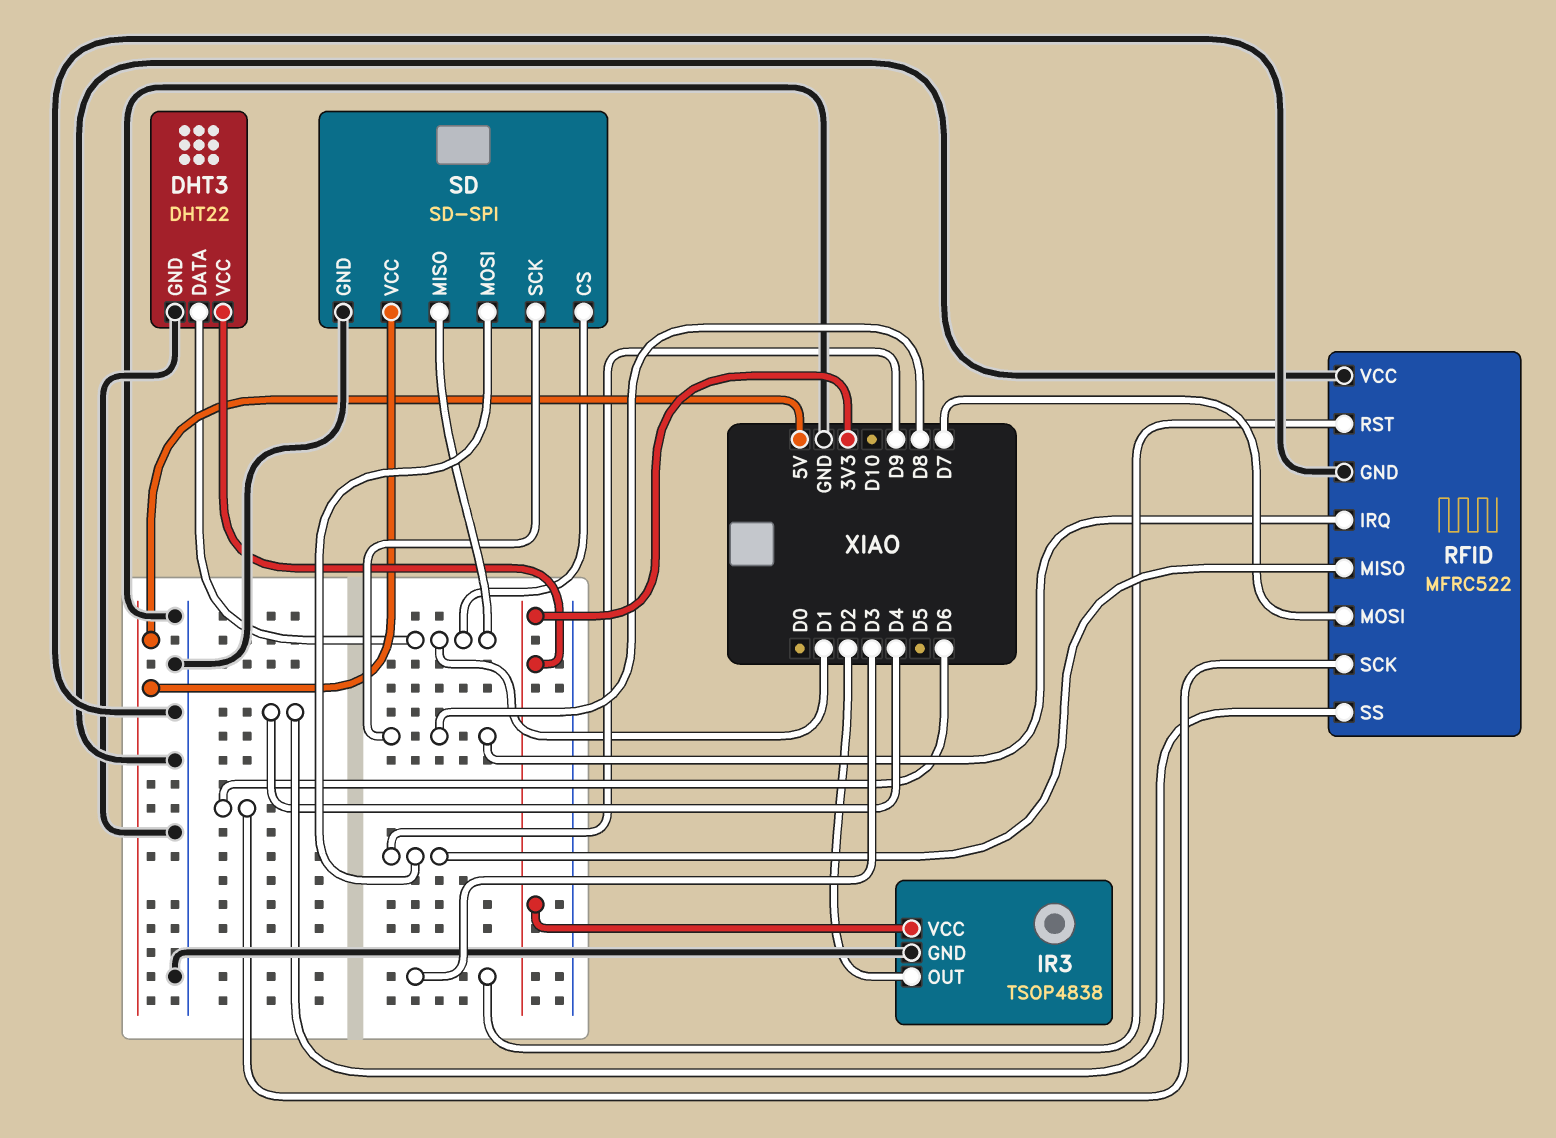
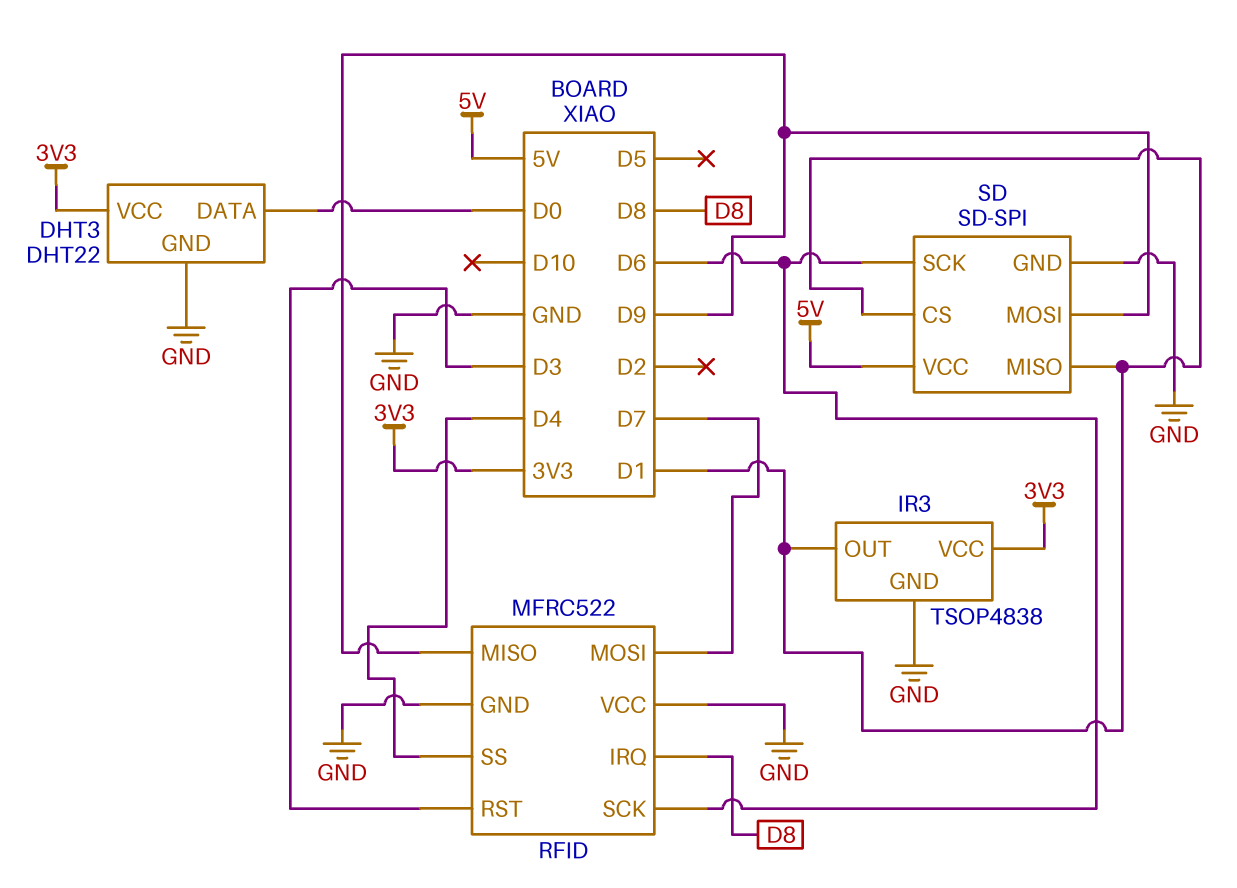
DHT3 pin DATA: D1 -> D0
IR3 pin OUT: D2 -> D1
SD pin SCK: D8 -> D6

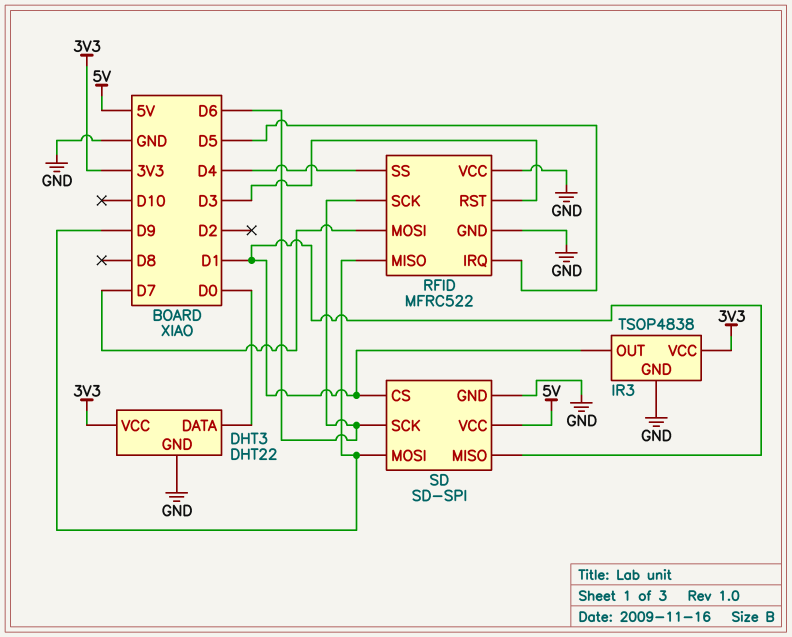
RFID pin IRQ: D8 -> D5

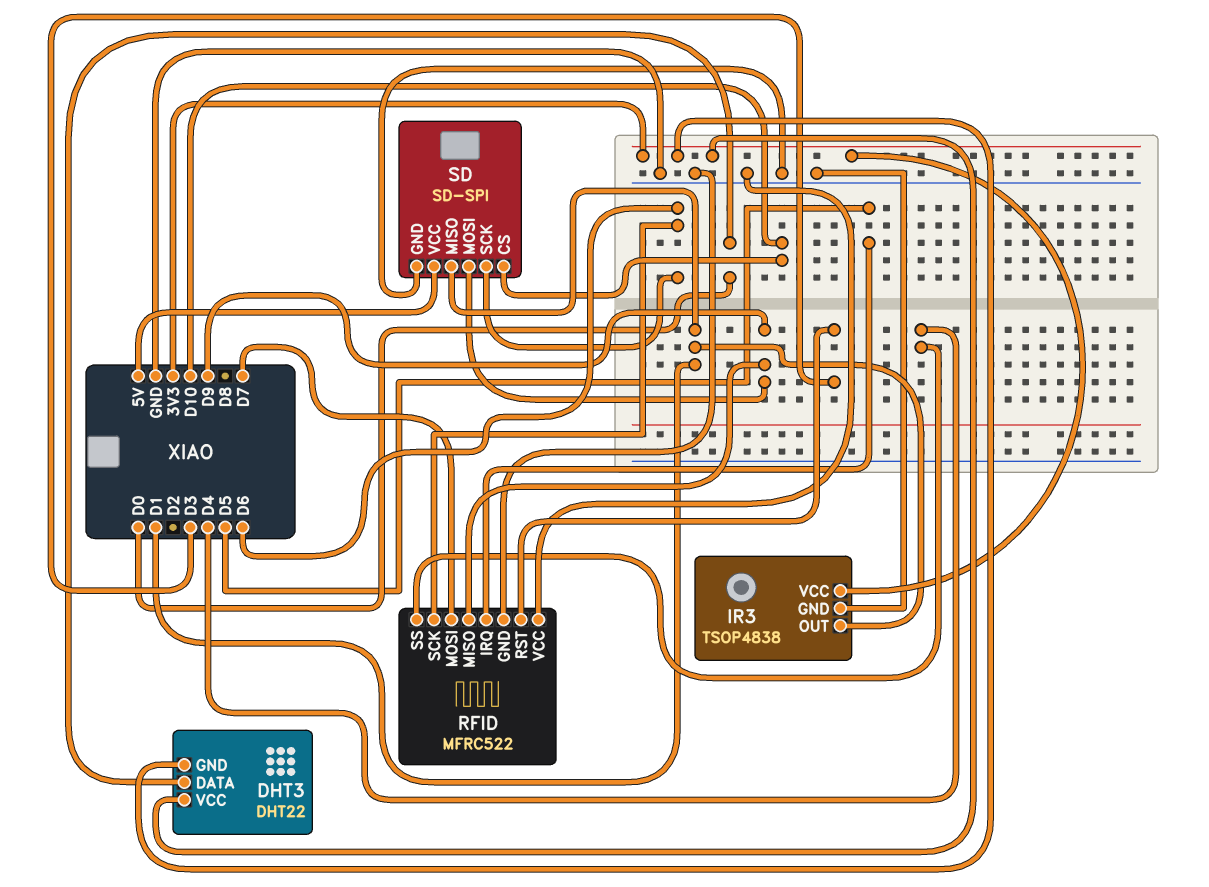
DHT3 pin GND: GND -> 3V3
SD pin CS: D1 -> D10

